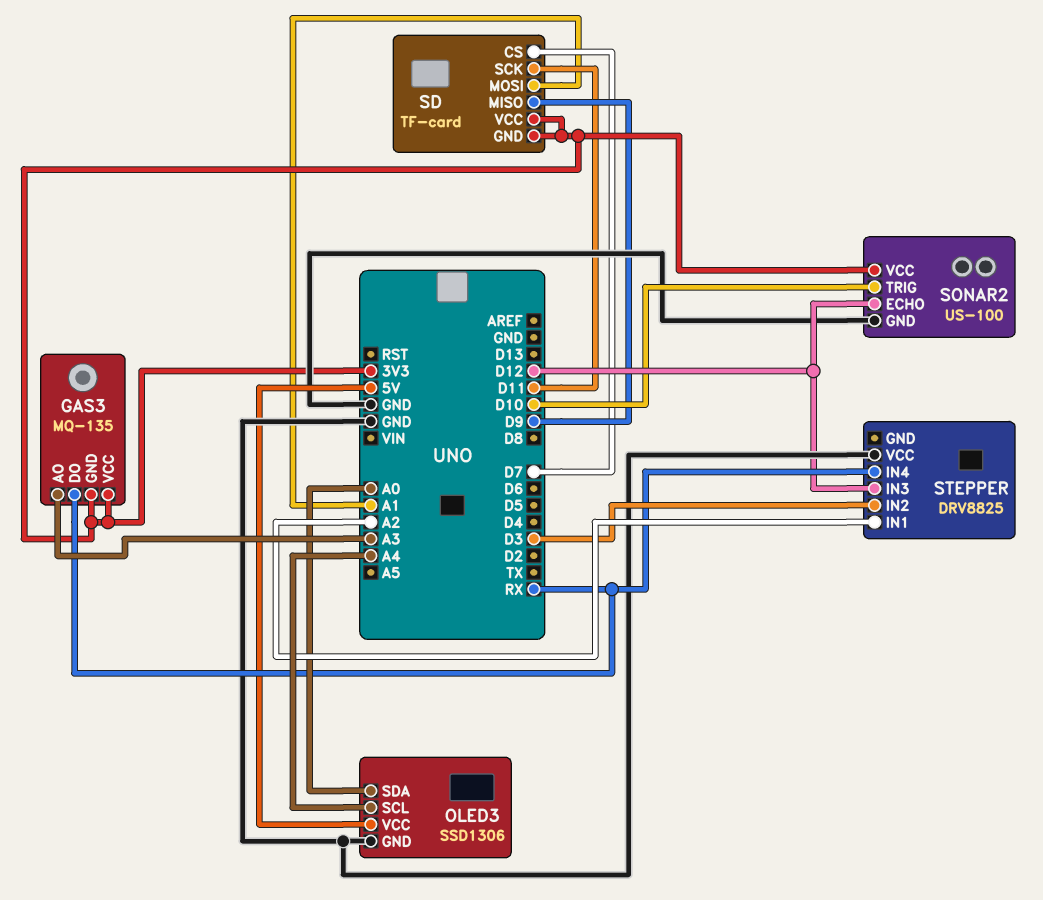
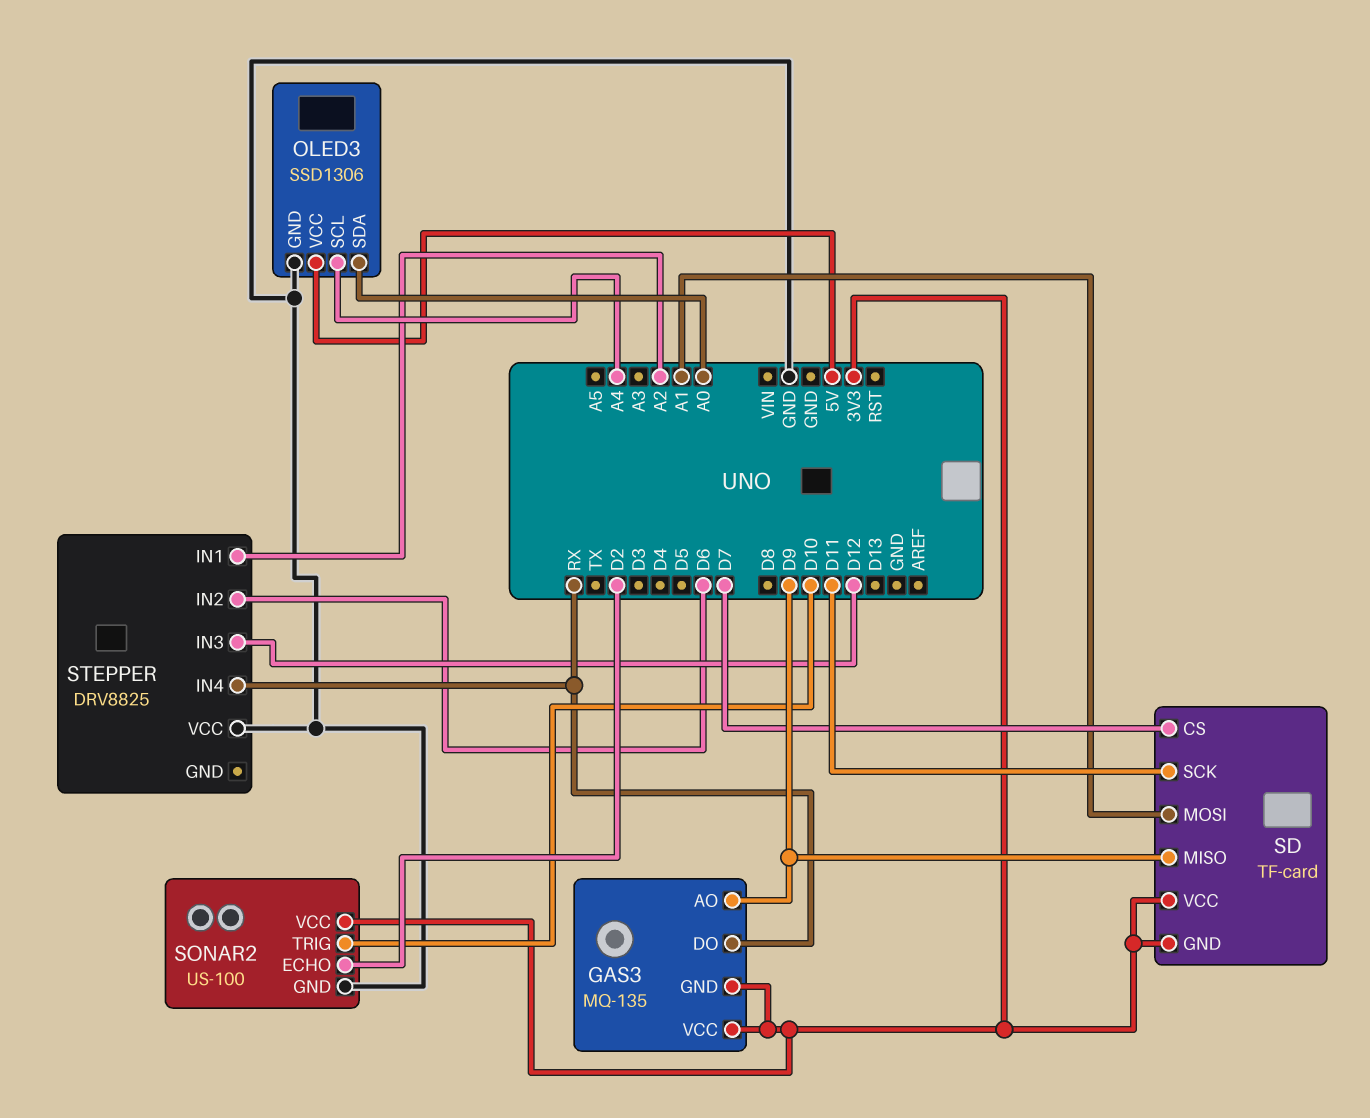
GAS3 pin AO: A3 -> D9
SONAR2 pin ECHO: D12 -> D2
STEPPER pin IN2: D3 -> D6

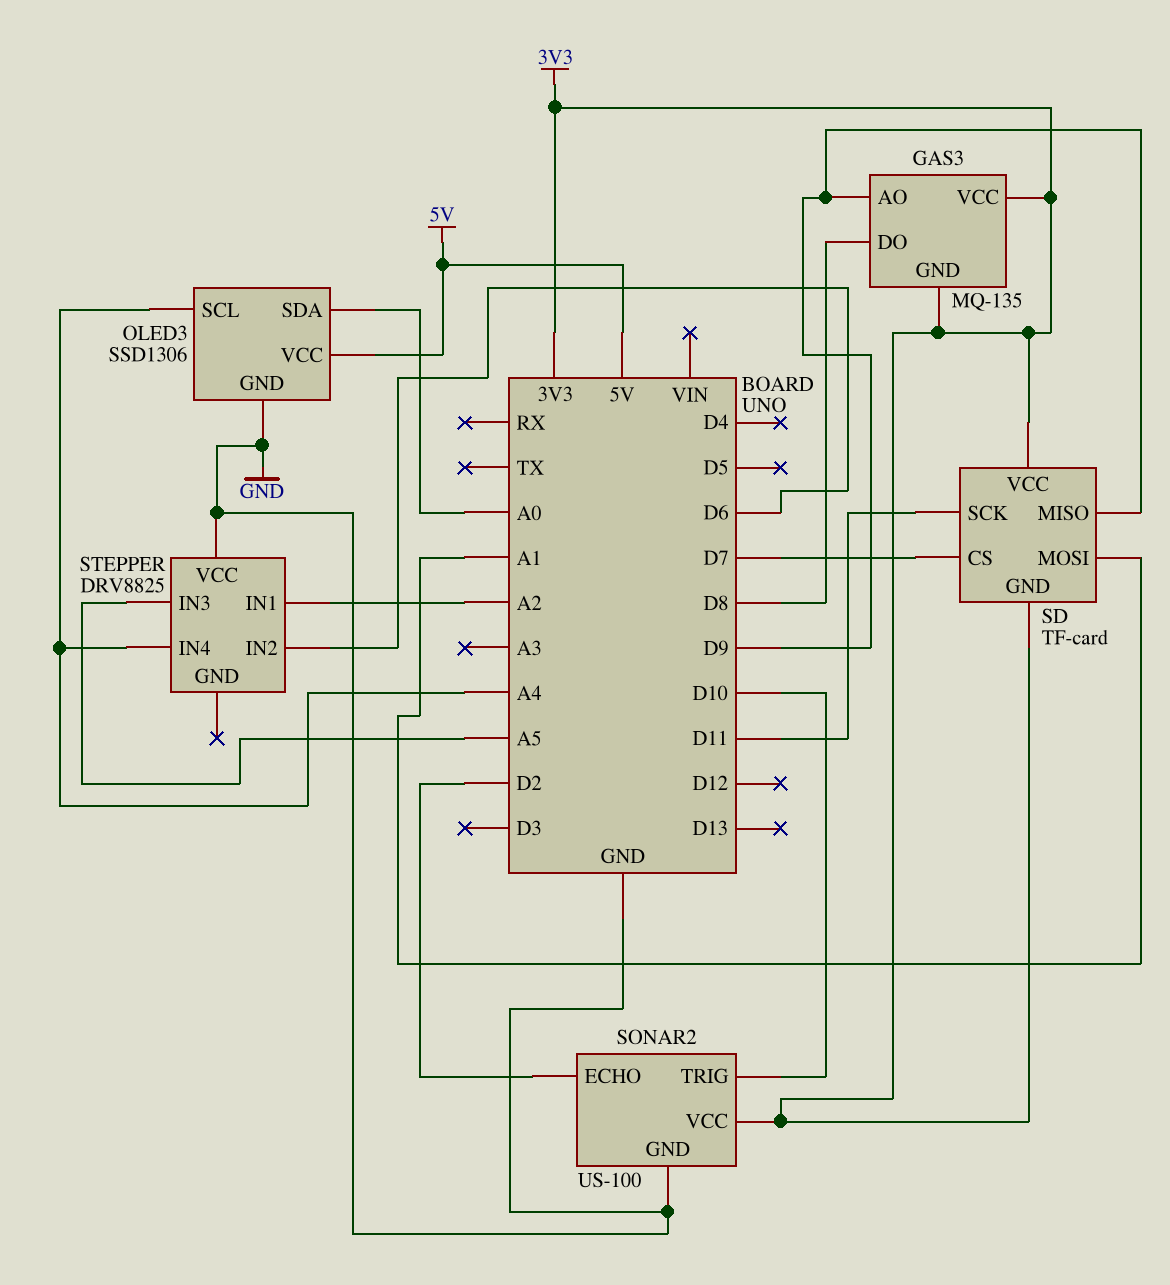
GAS3 pin DO: RX -> D8
STEPPER pin IN3: D12 -> A5
STEPPER pin IN4: RX -> A4

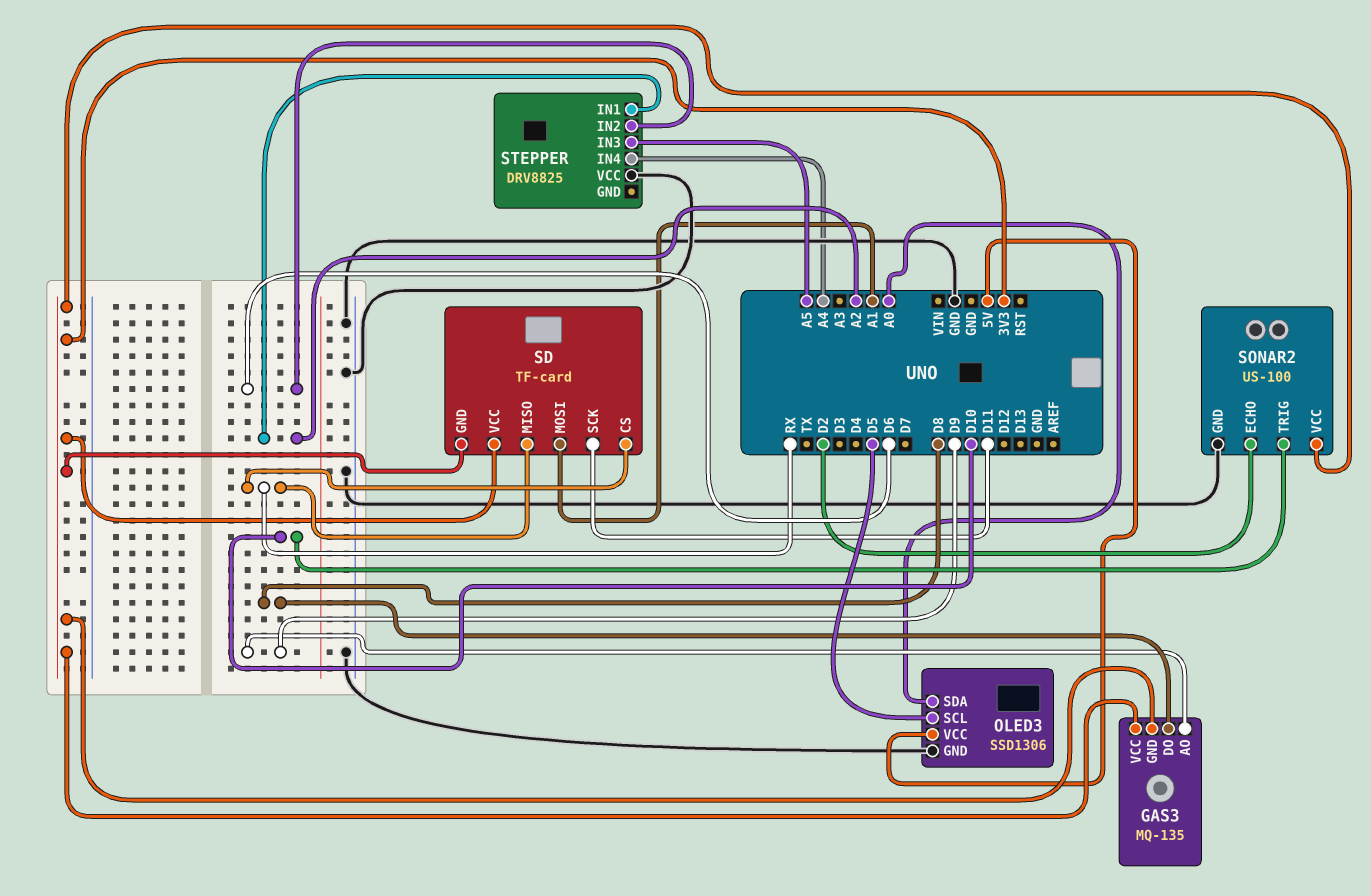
OLED3 pin SCL: A4 -> D5
SD pin CS: D7 -> RX
SD pin MISO: D9 -> RX

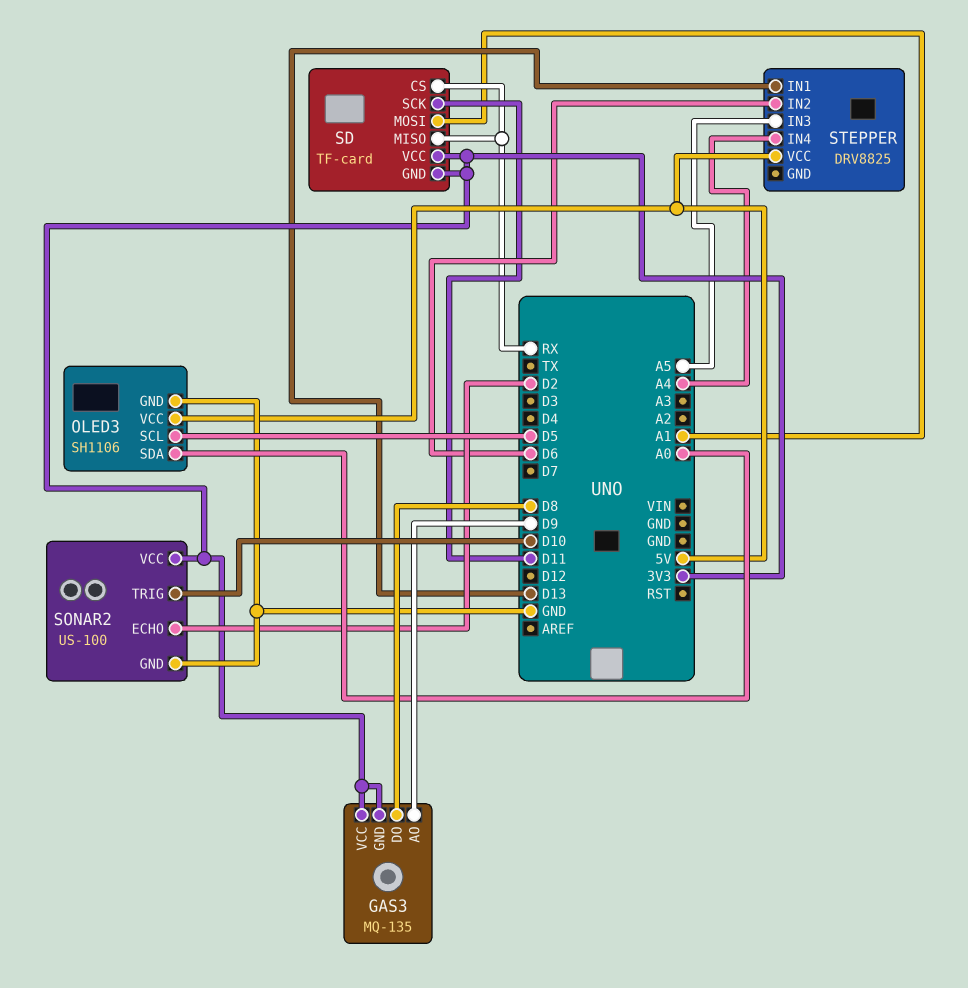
OLED3: SSD1306 -> SH1106
STEPPER pin IN1: A2 -> D13
STEPPER pin VCC: GND -> 5V

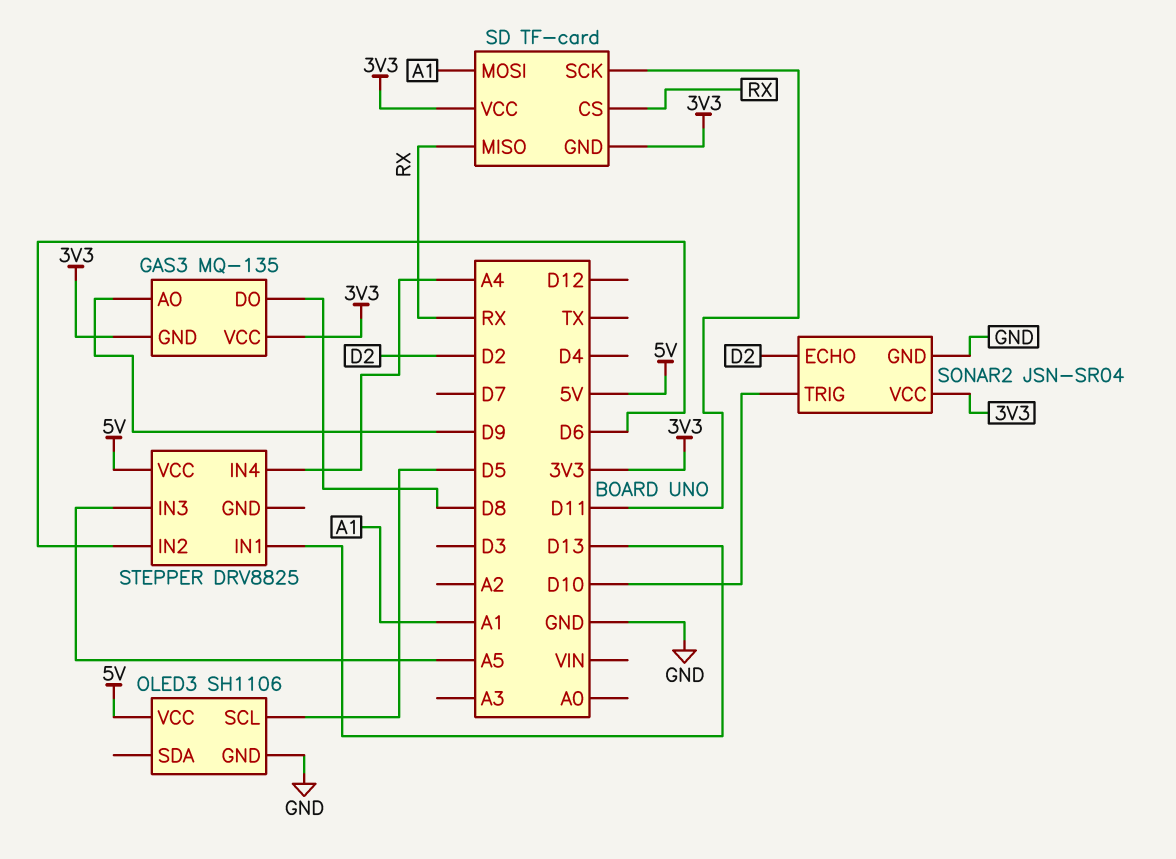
OLED3 pin SDA: A0 -> none
SONAR2: US-100 -> JSN-SR04

